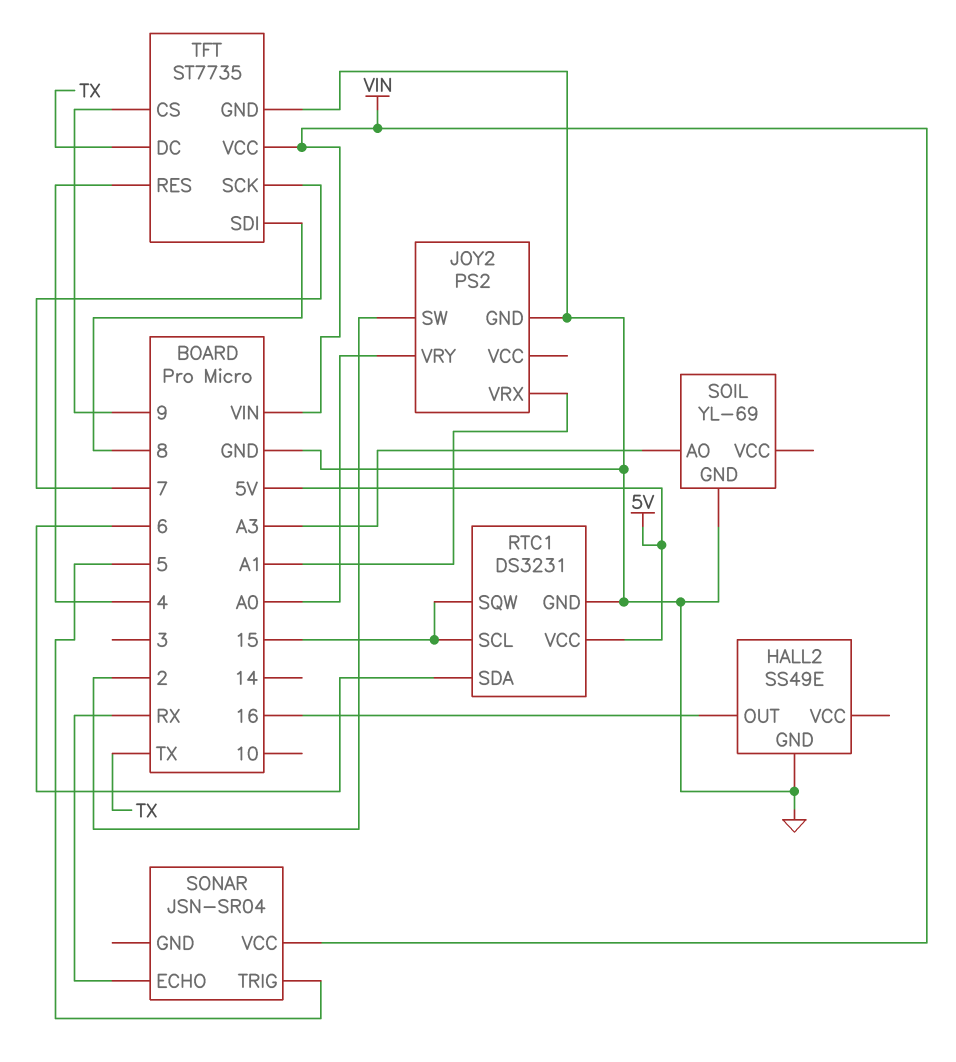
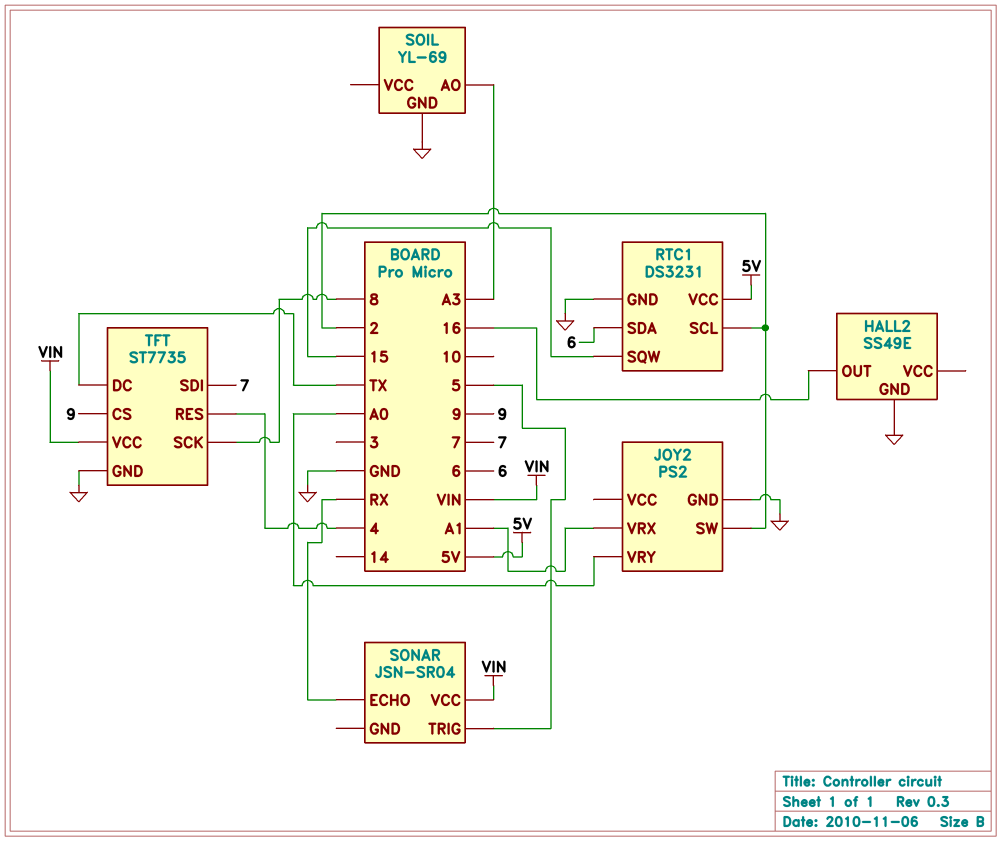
RTC1 pin SCL: 15 -> 2
TFT pin SCK: 7 -> 8
TFT pin SDI: 8 -> 7

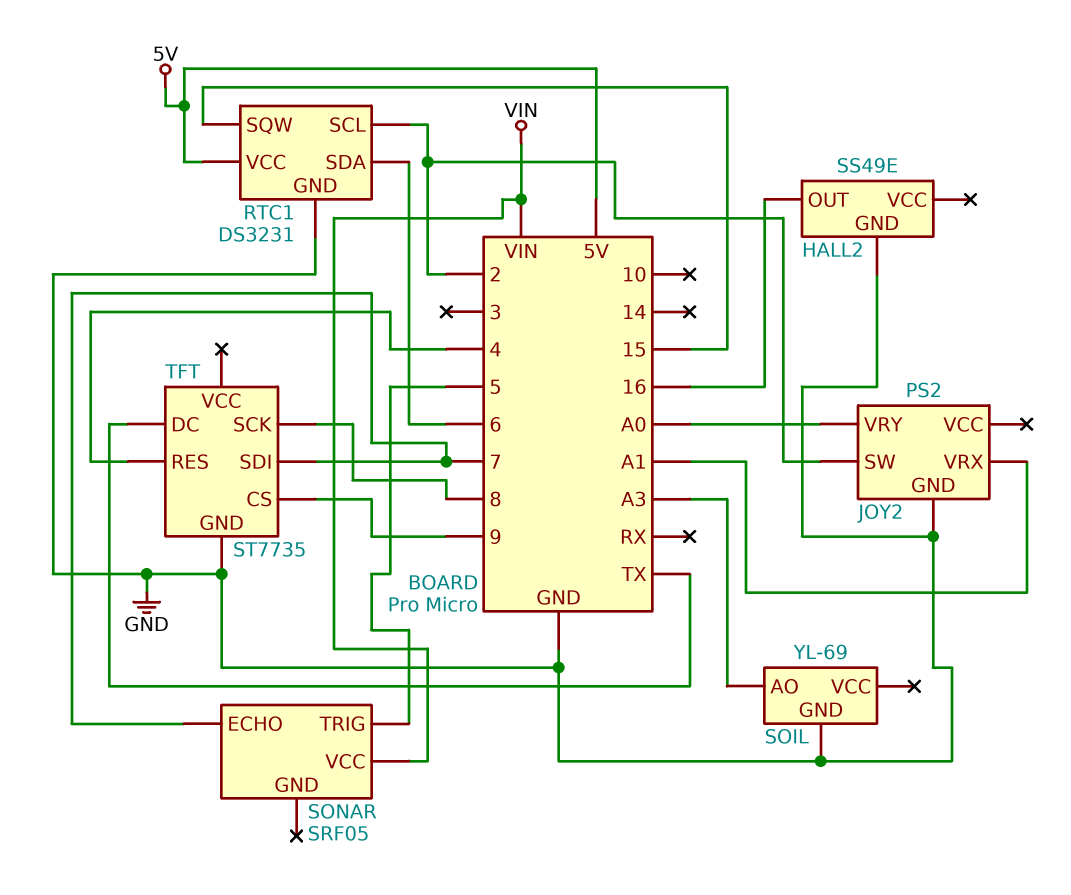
SONAR: JSN-SR04 -> SRF05
SONAR pin ECHO: RX -> 7
TFT pin VCC: VIN -> none

